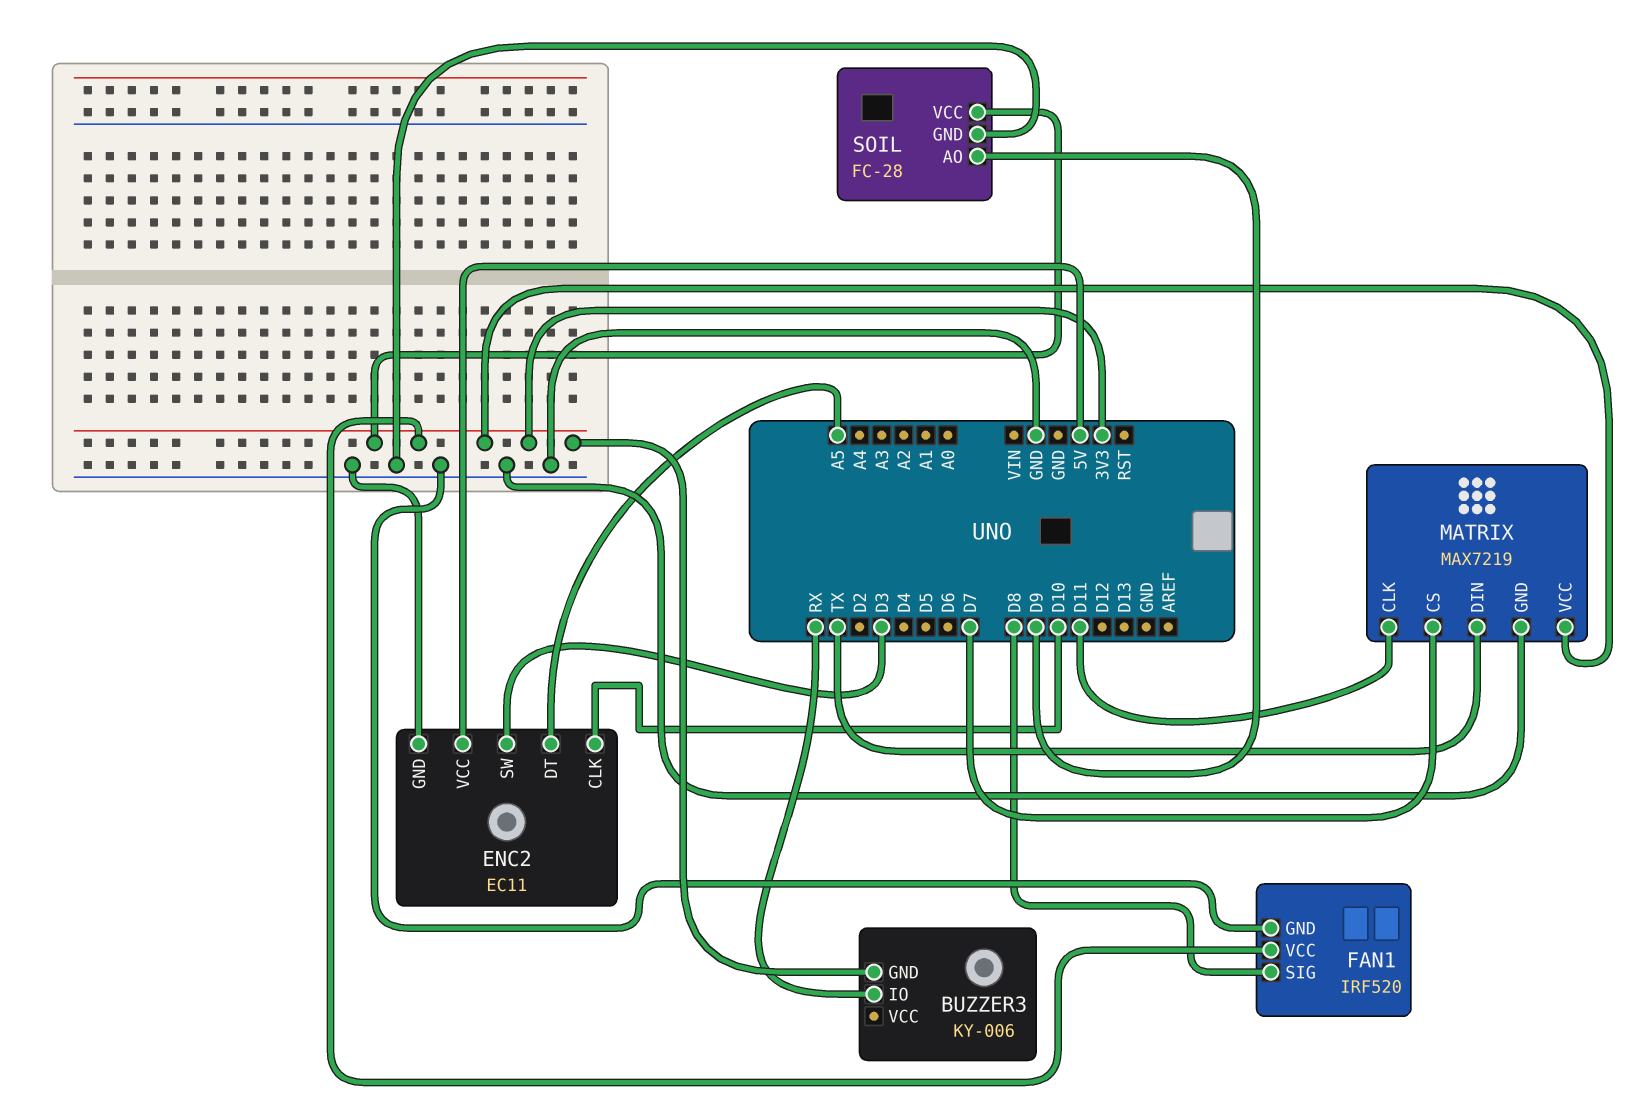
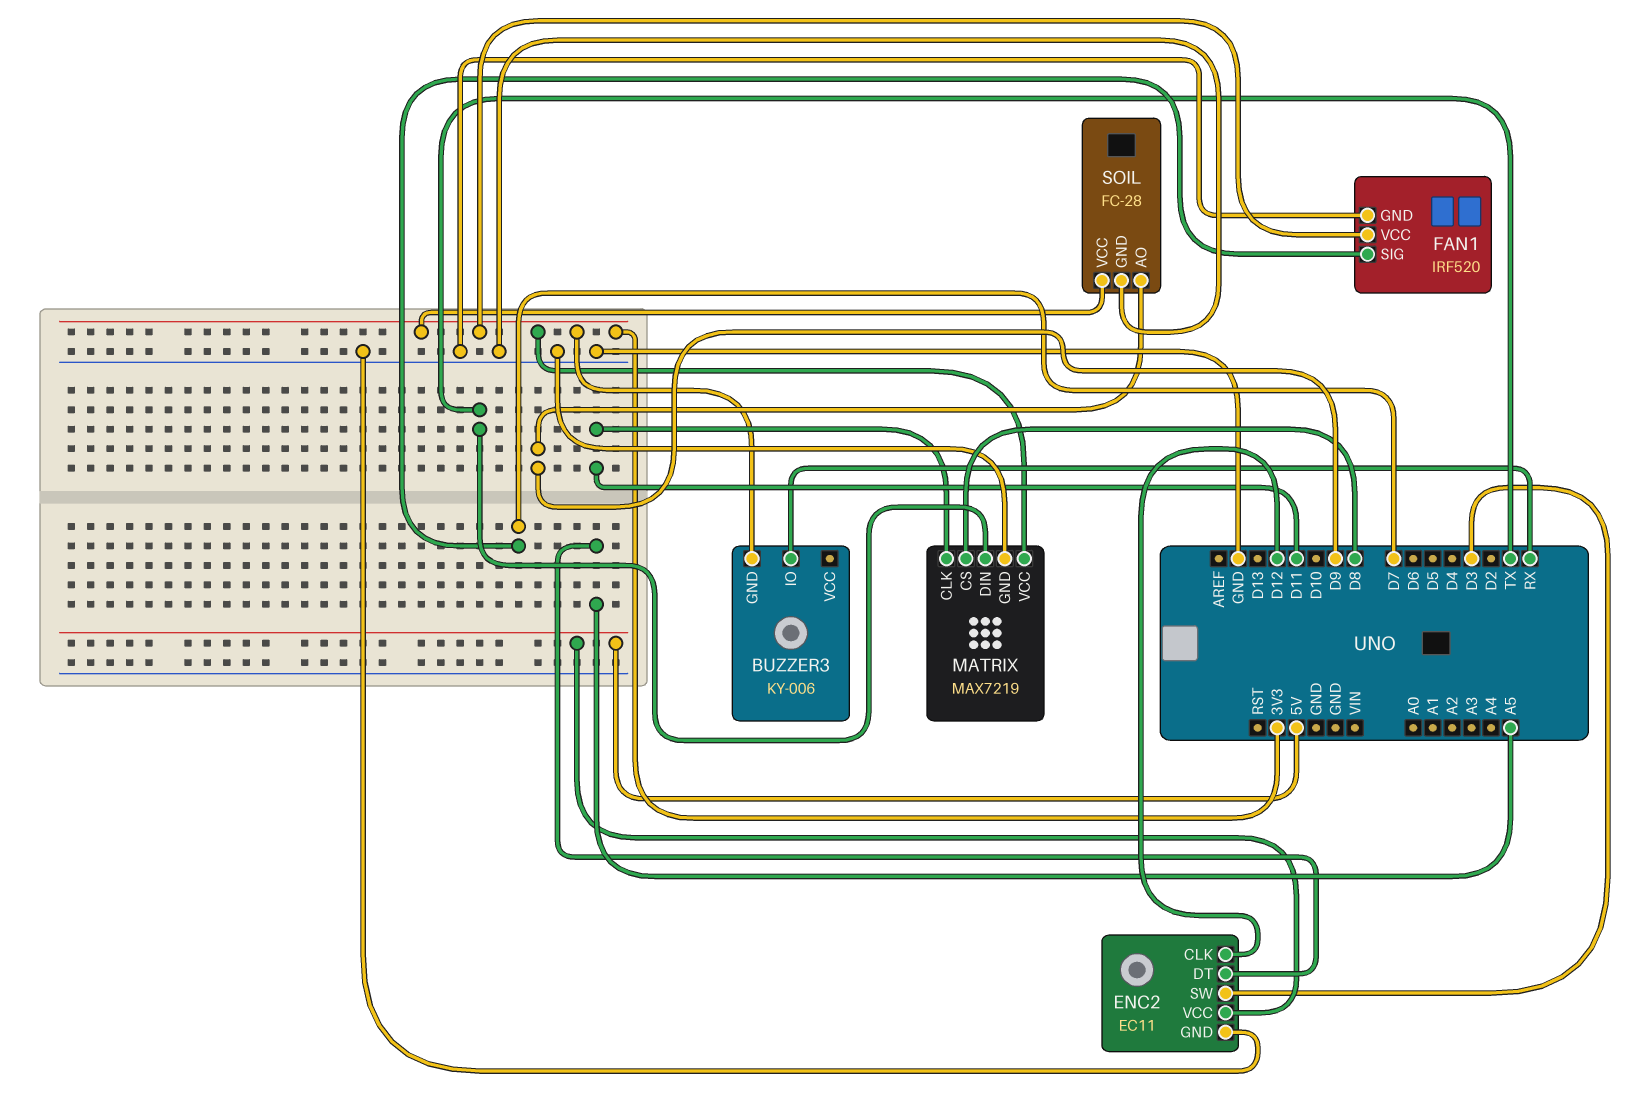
ENC2 pin CLK: D10 -> D12
FAN1 pin SIG: D8 -> D7
MATRIX pin CS: D7 -> D8

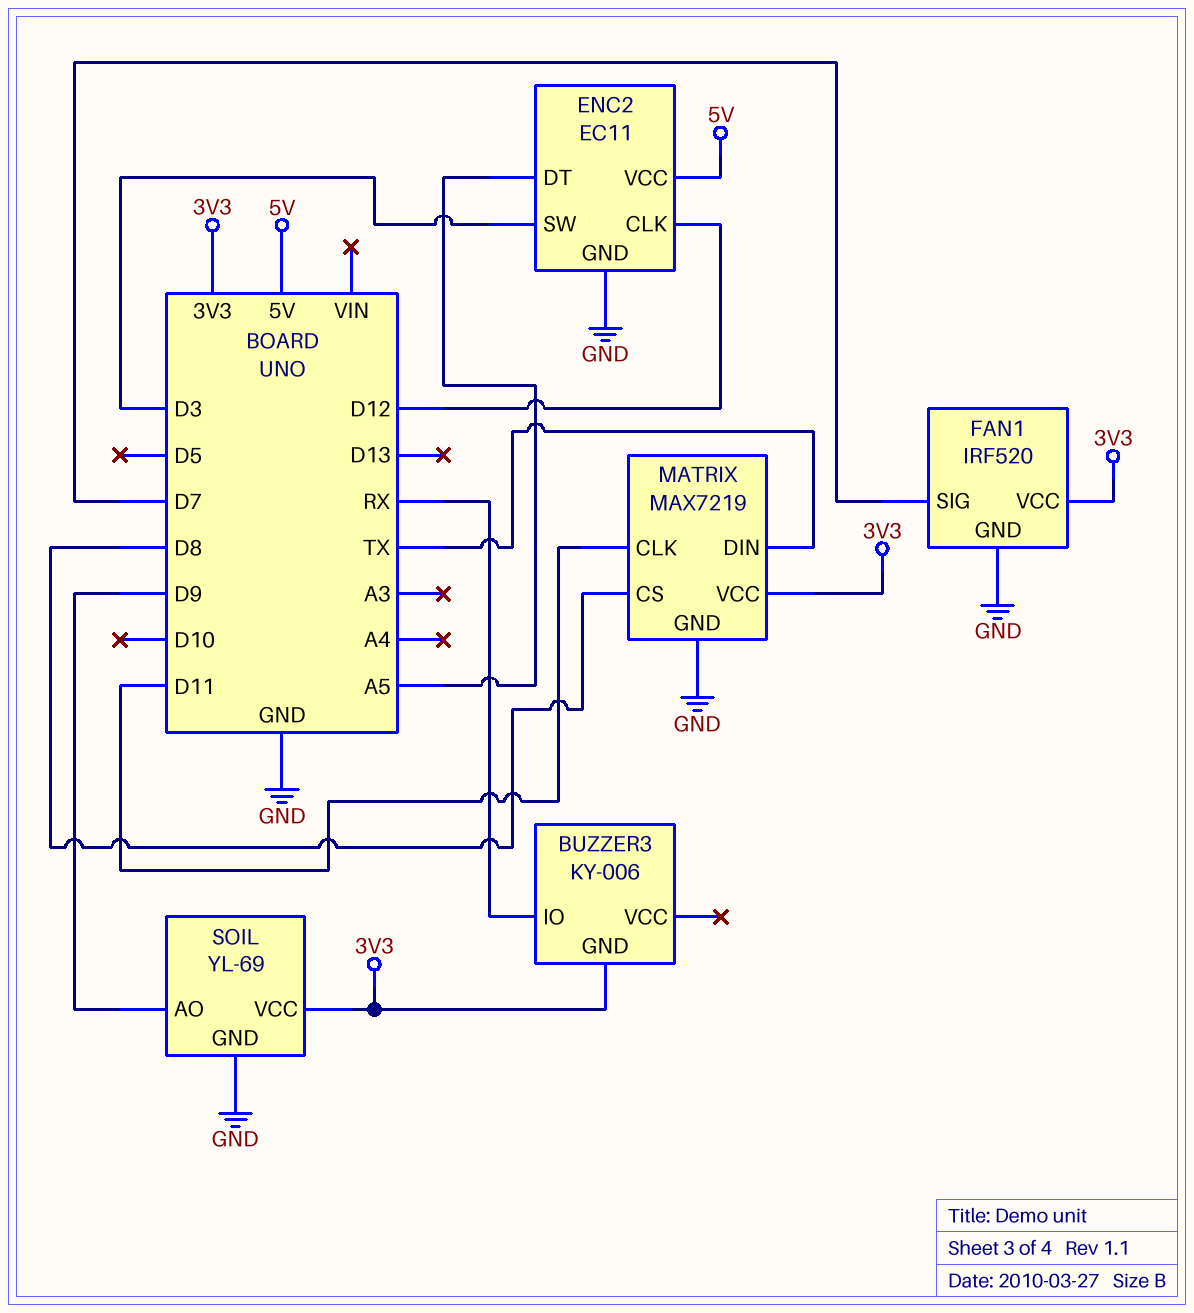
SOIL: FC-28 -> YL-69

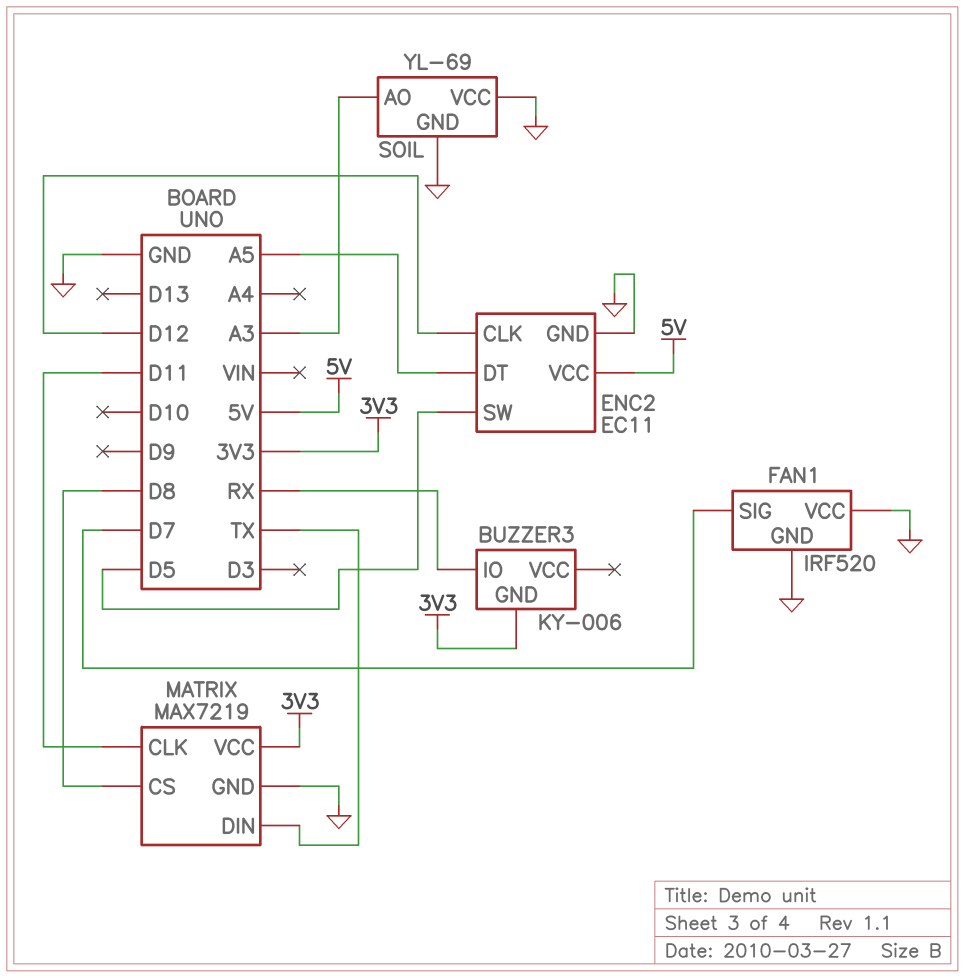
ENC2 pin SW: D3 -> D5
FAN1 pin VCC: 3V3 -> GND
SOIL pin AO: D9 -> A3
SOIL pin VCC: 3V3 -> GND

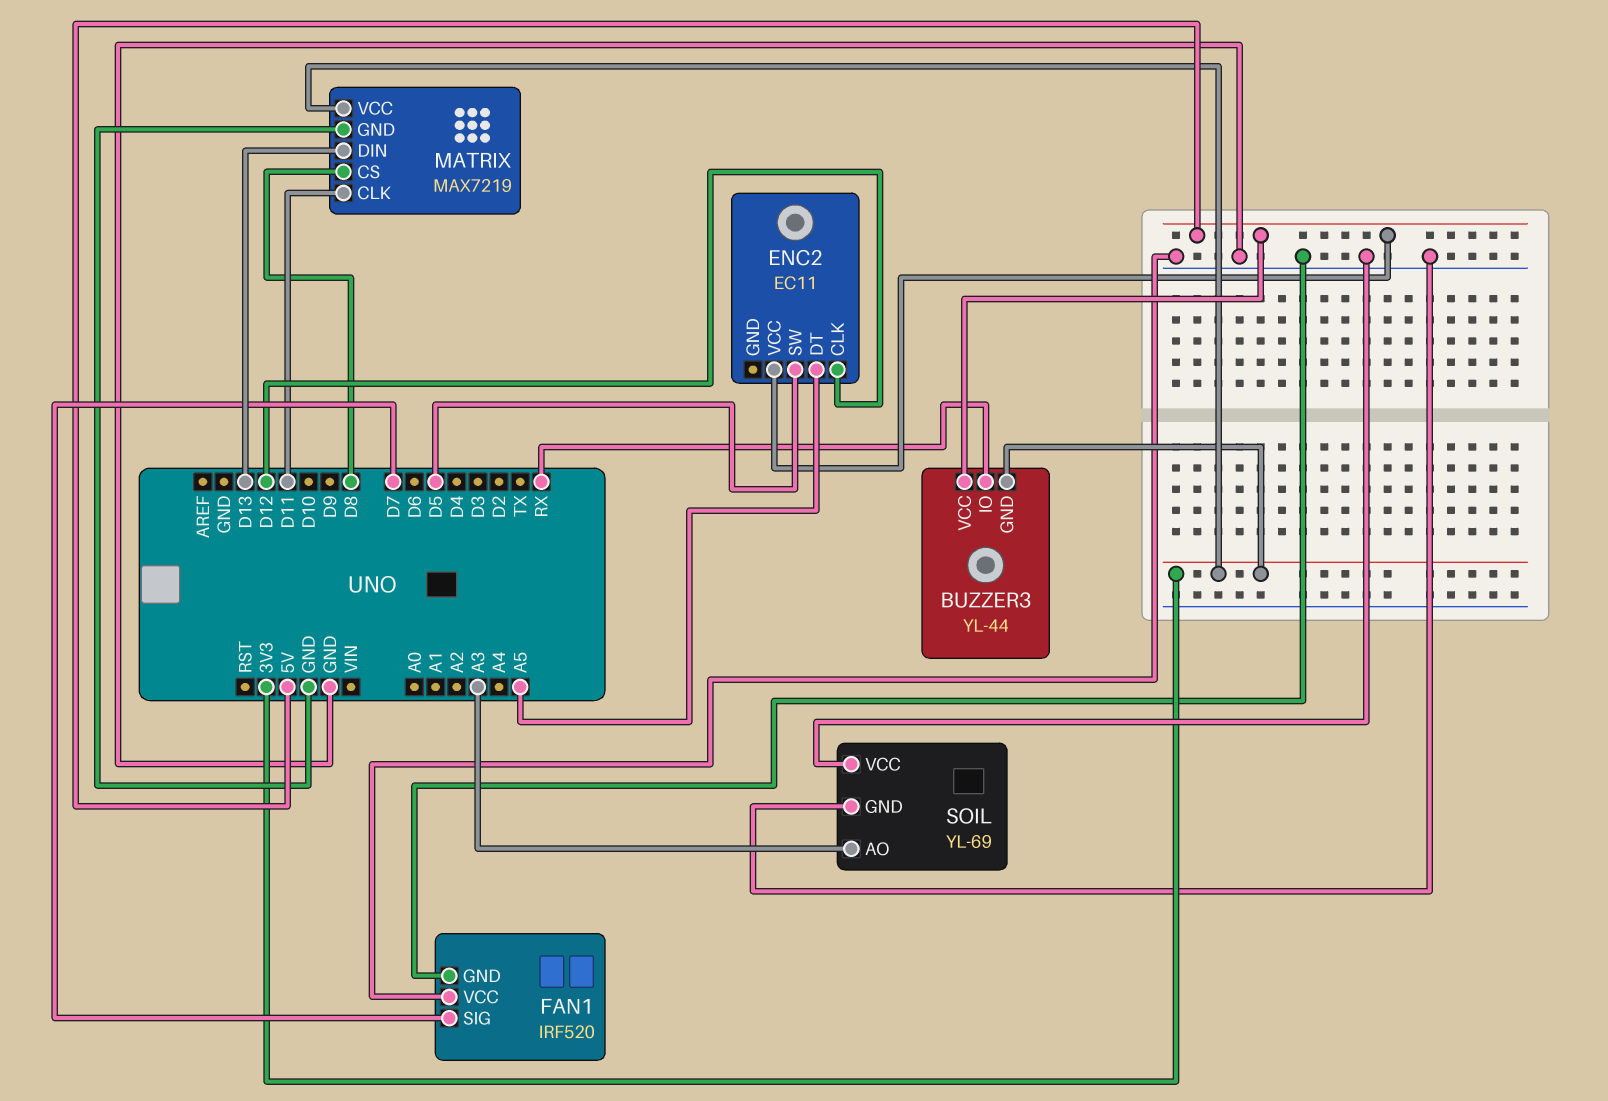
BUZZER3: KY-006 -> YL-44
BUZZER3 pin VCC: none -> 5V
ENC2 pin GND: GND -> none
MATRIX pin DIN: TX -> D13

